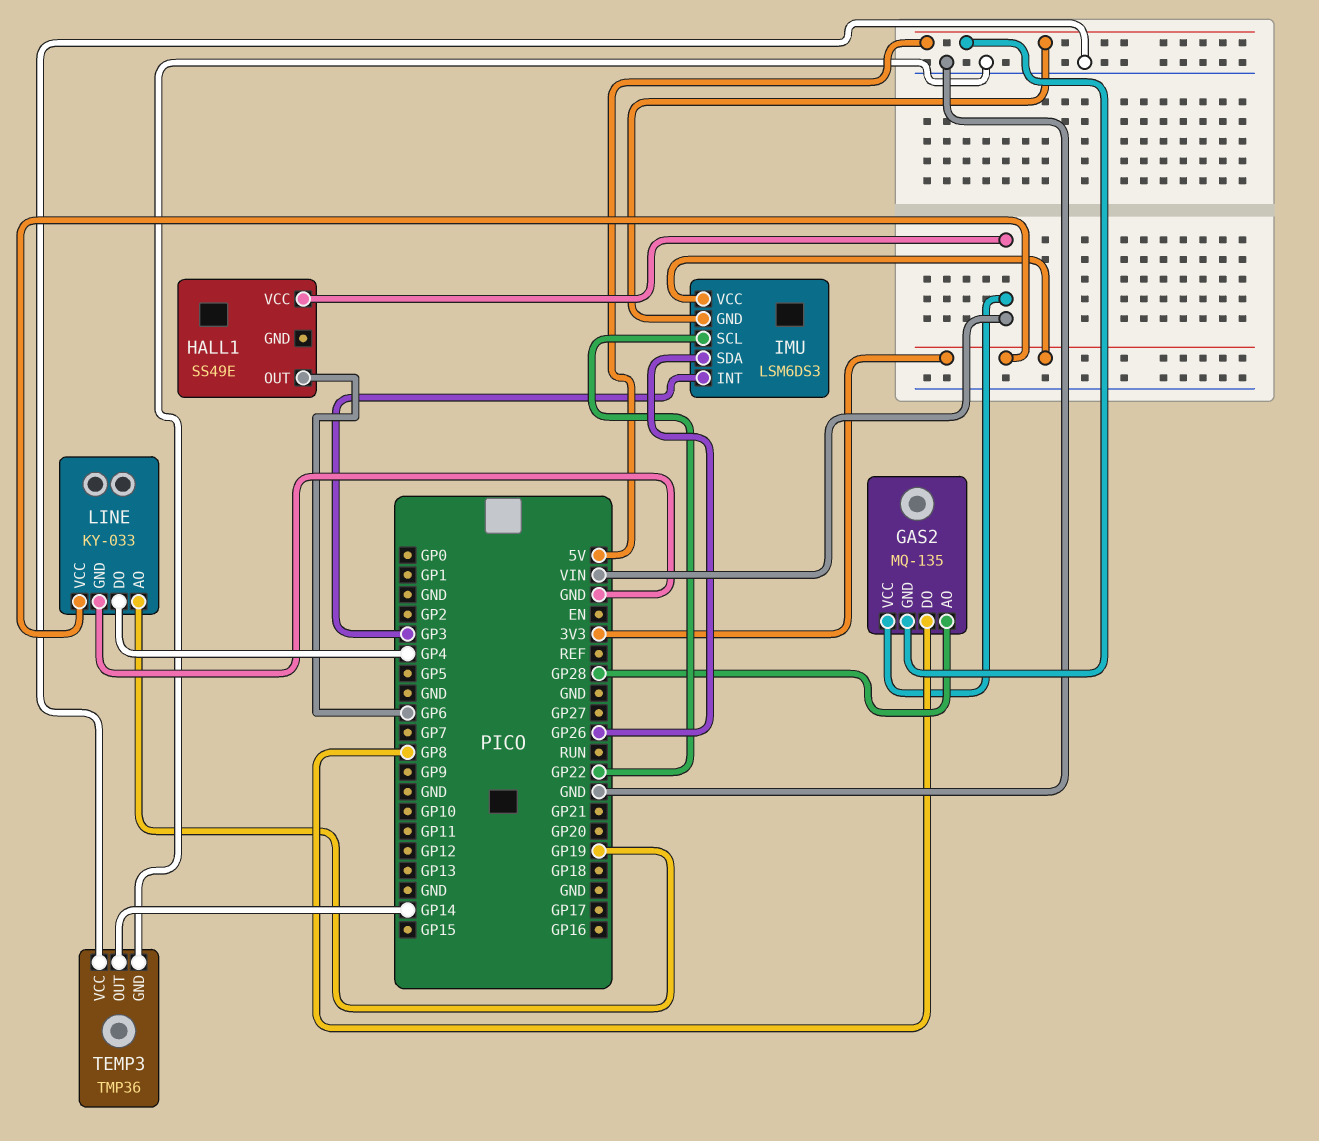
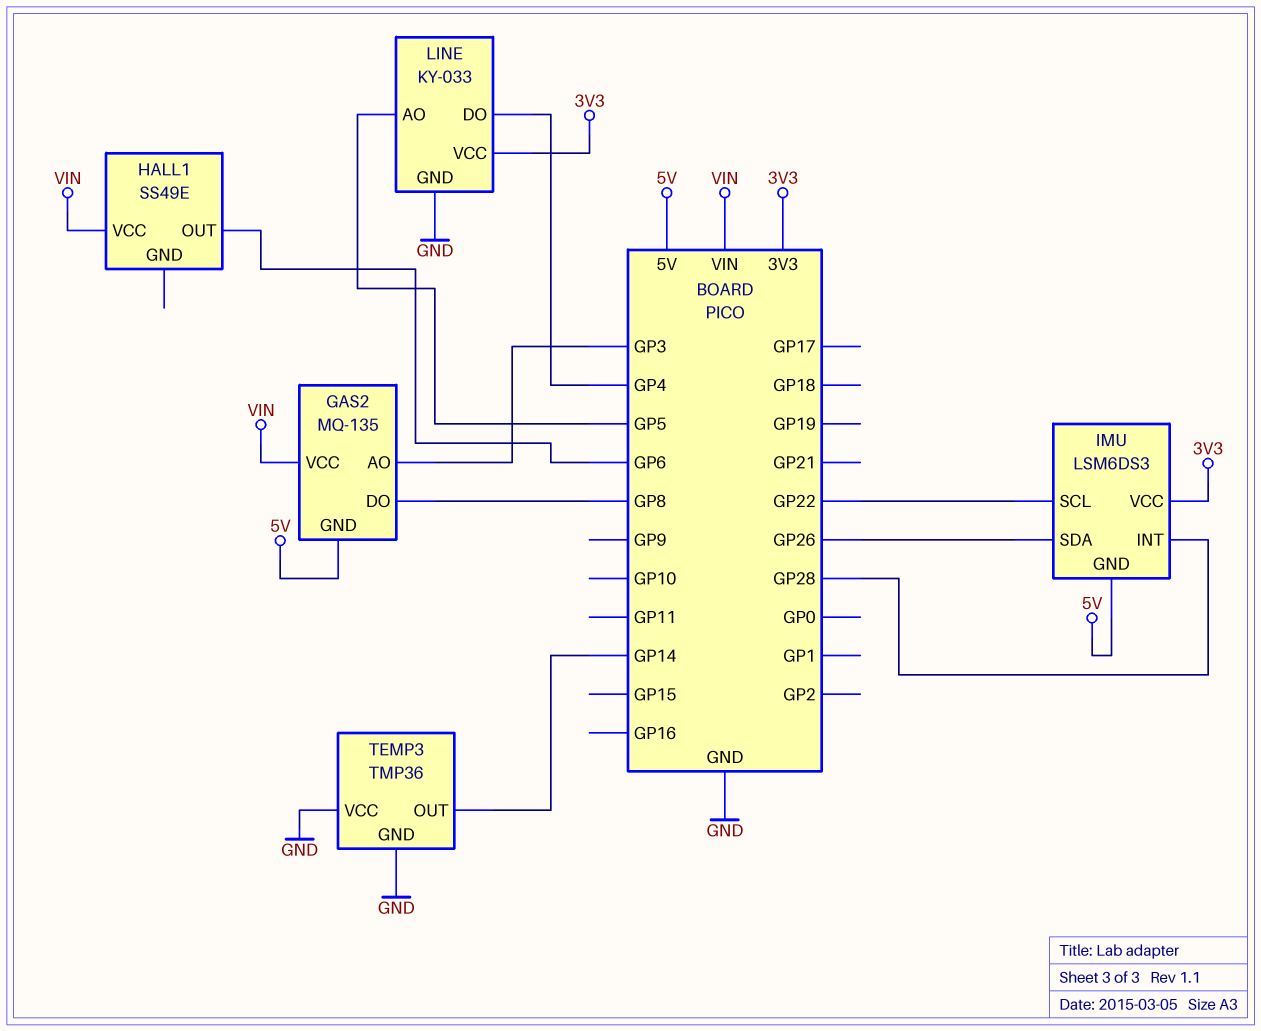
GAS2 pin AO: GP28 -> GP3
IMU pin INT: GP3 -> GP28
LINE pin AO: GP19 -> GP5

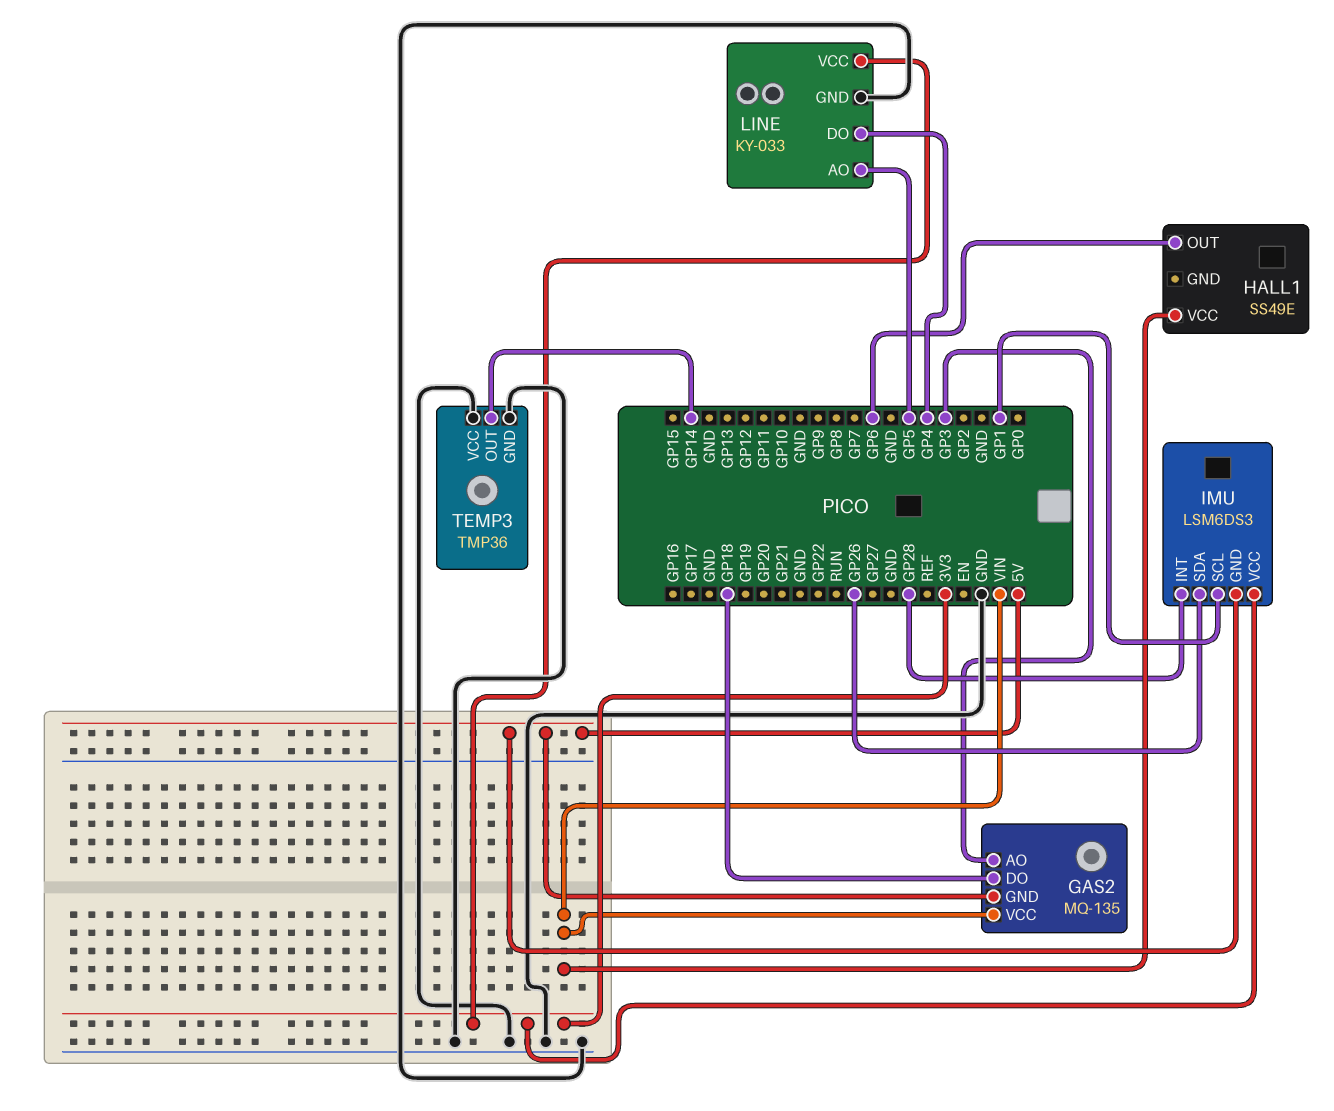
GAS2 pin DO: GP8 -> GP18
IMU pin SCL: GP22 -> GP1

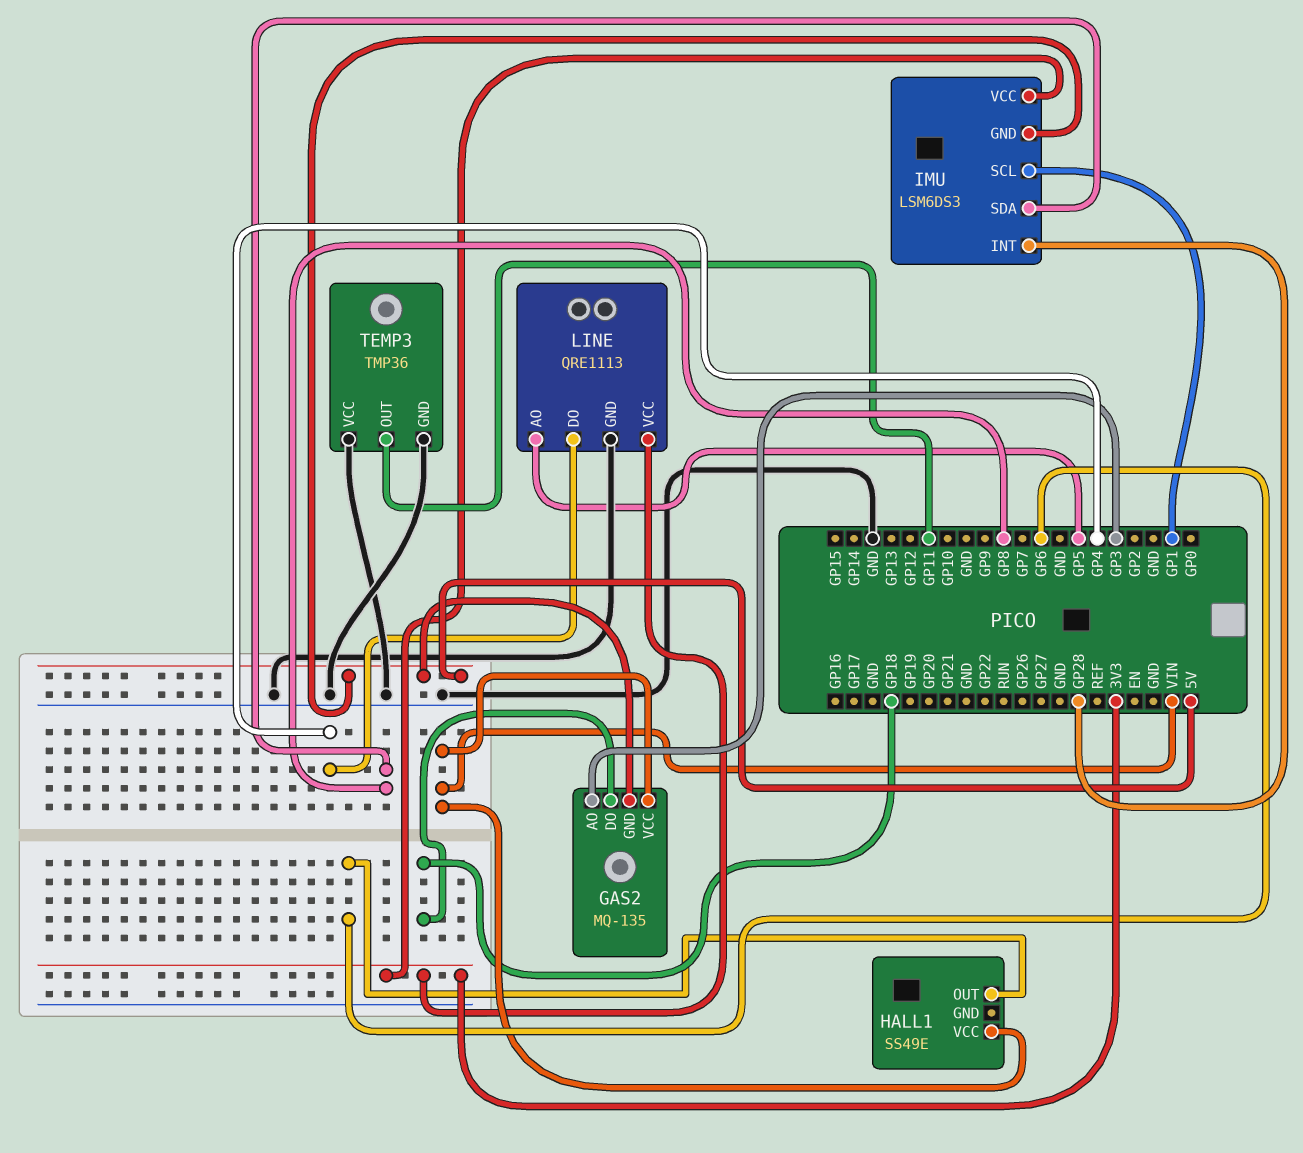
IMU pin SDA: GP26 -> GP8
LINE: KY-033 -> QRE1113
TEMP3 pin OUT: GP14 -> GP11

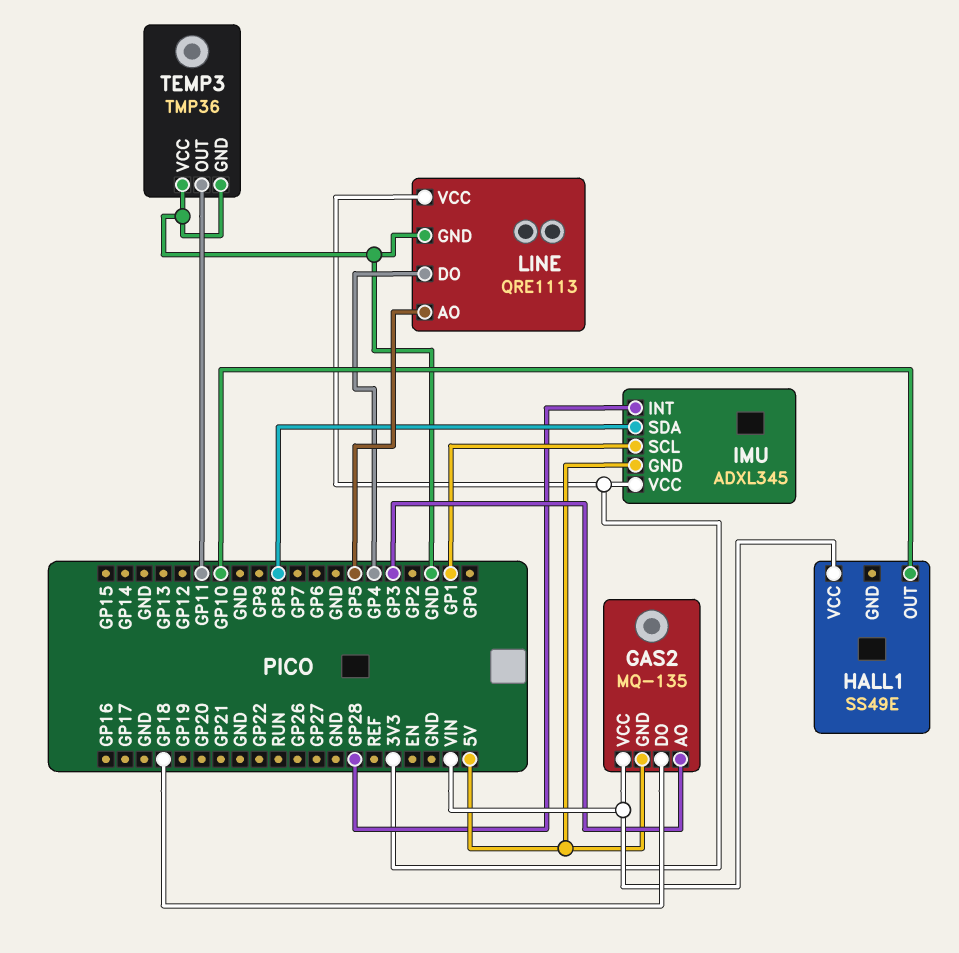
HALL1 pin OUT: GP6 -> GP10
IMU: LSM6DS3 -> ADXL345

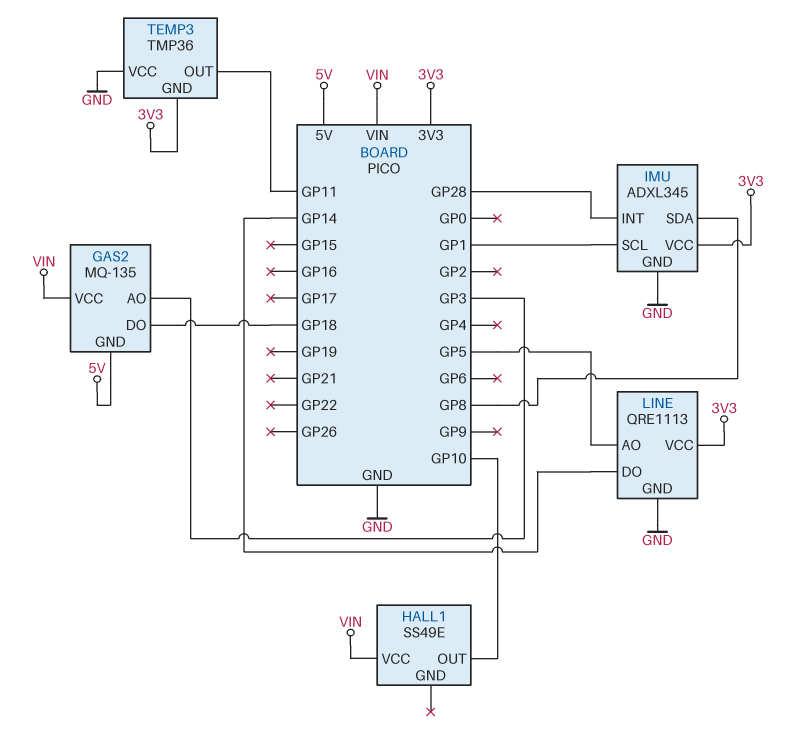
IMU pin GND: 5V -> GND
LINE pin DO: GP4 -> GP14
TEMP3 pin GND: GND -> 3V3

